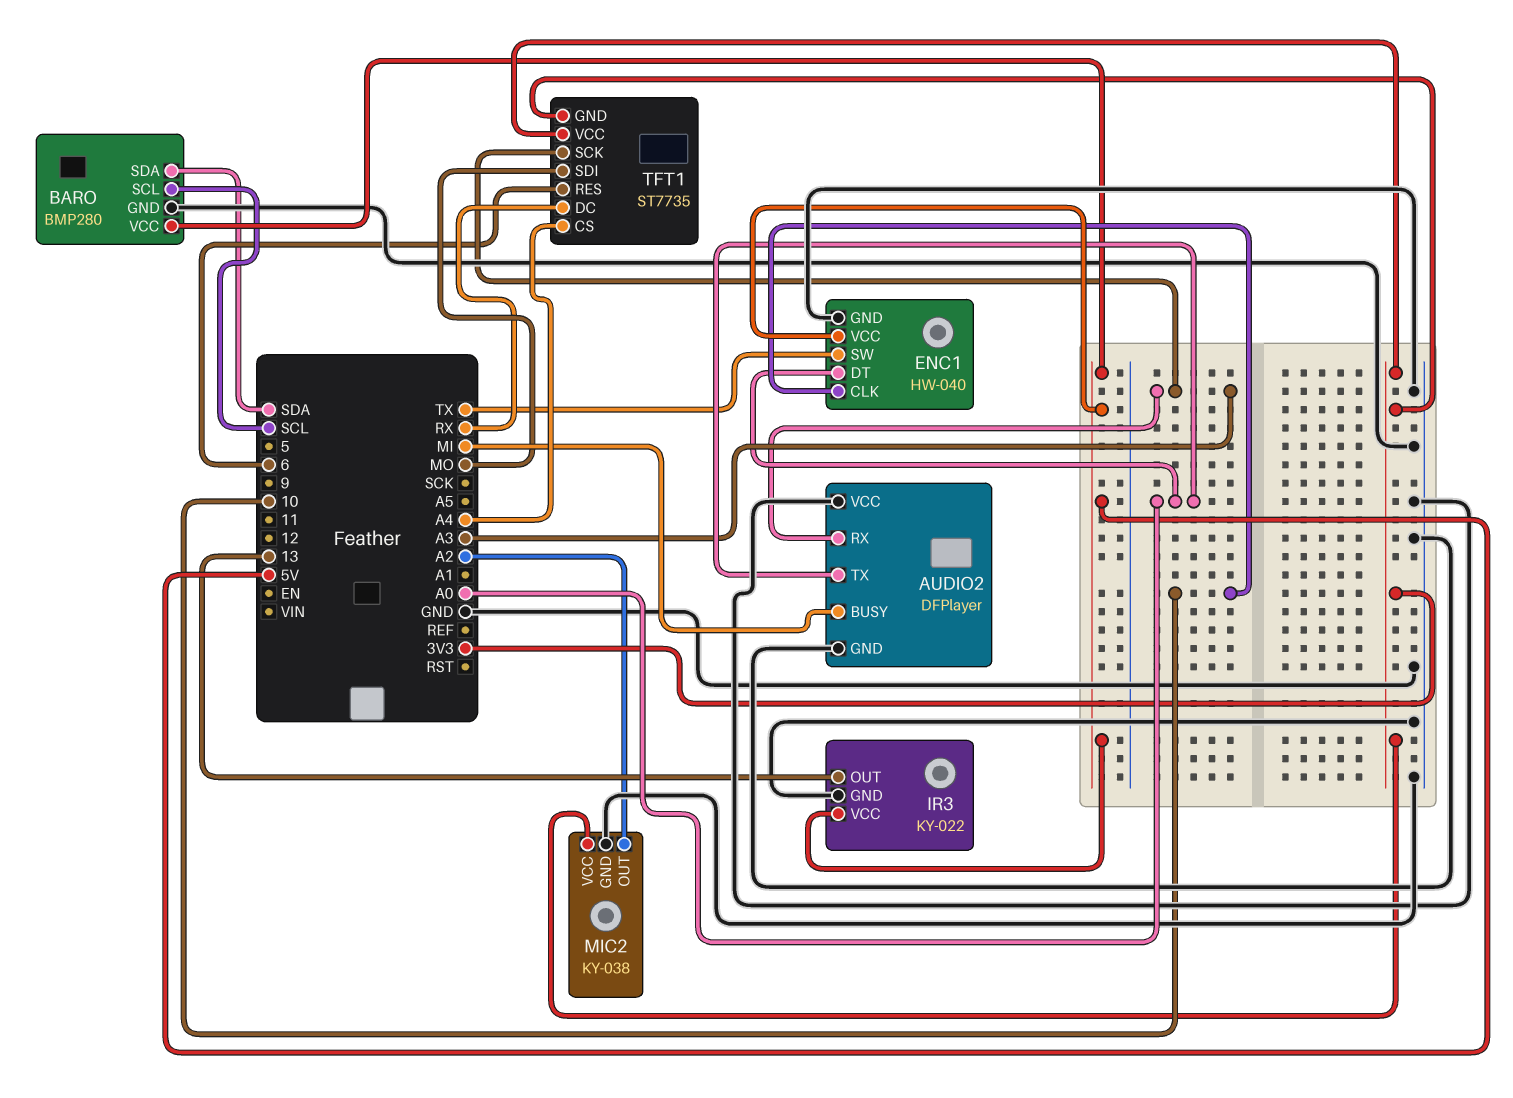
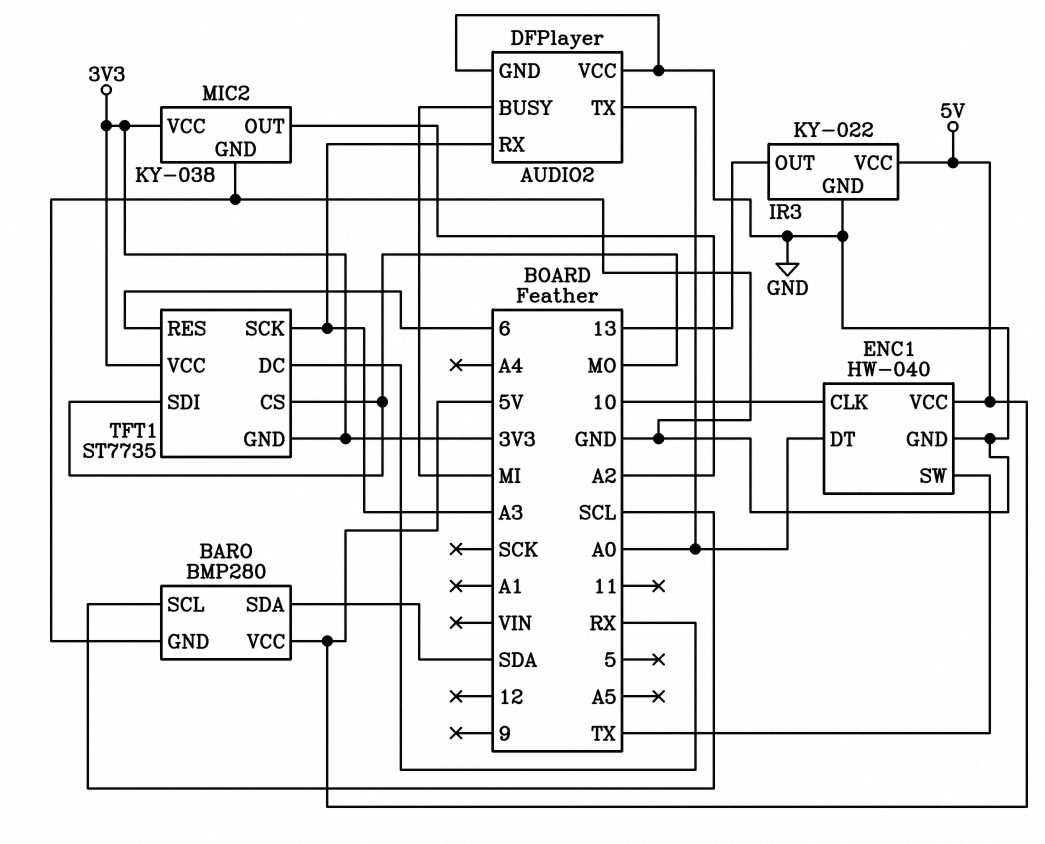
TFT1 pin CS: A4 -> MO

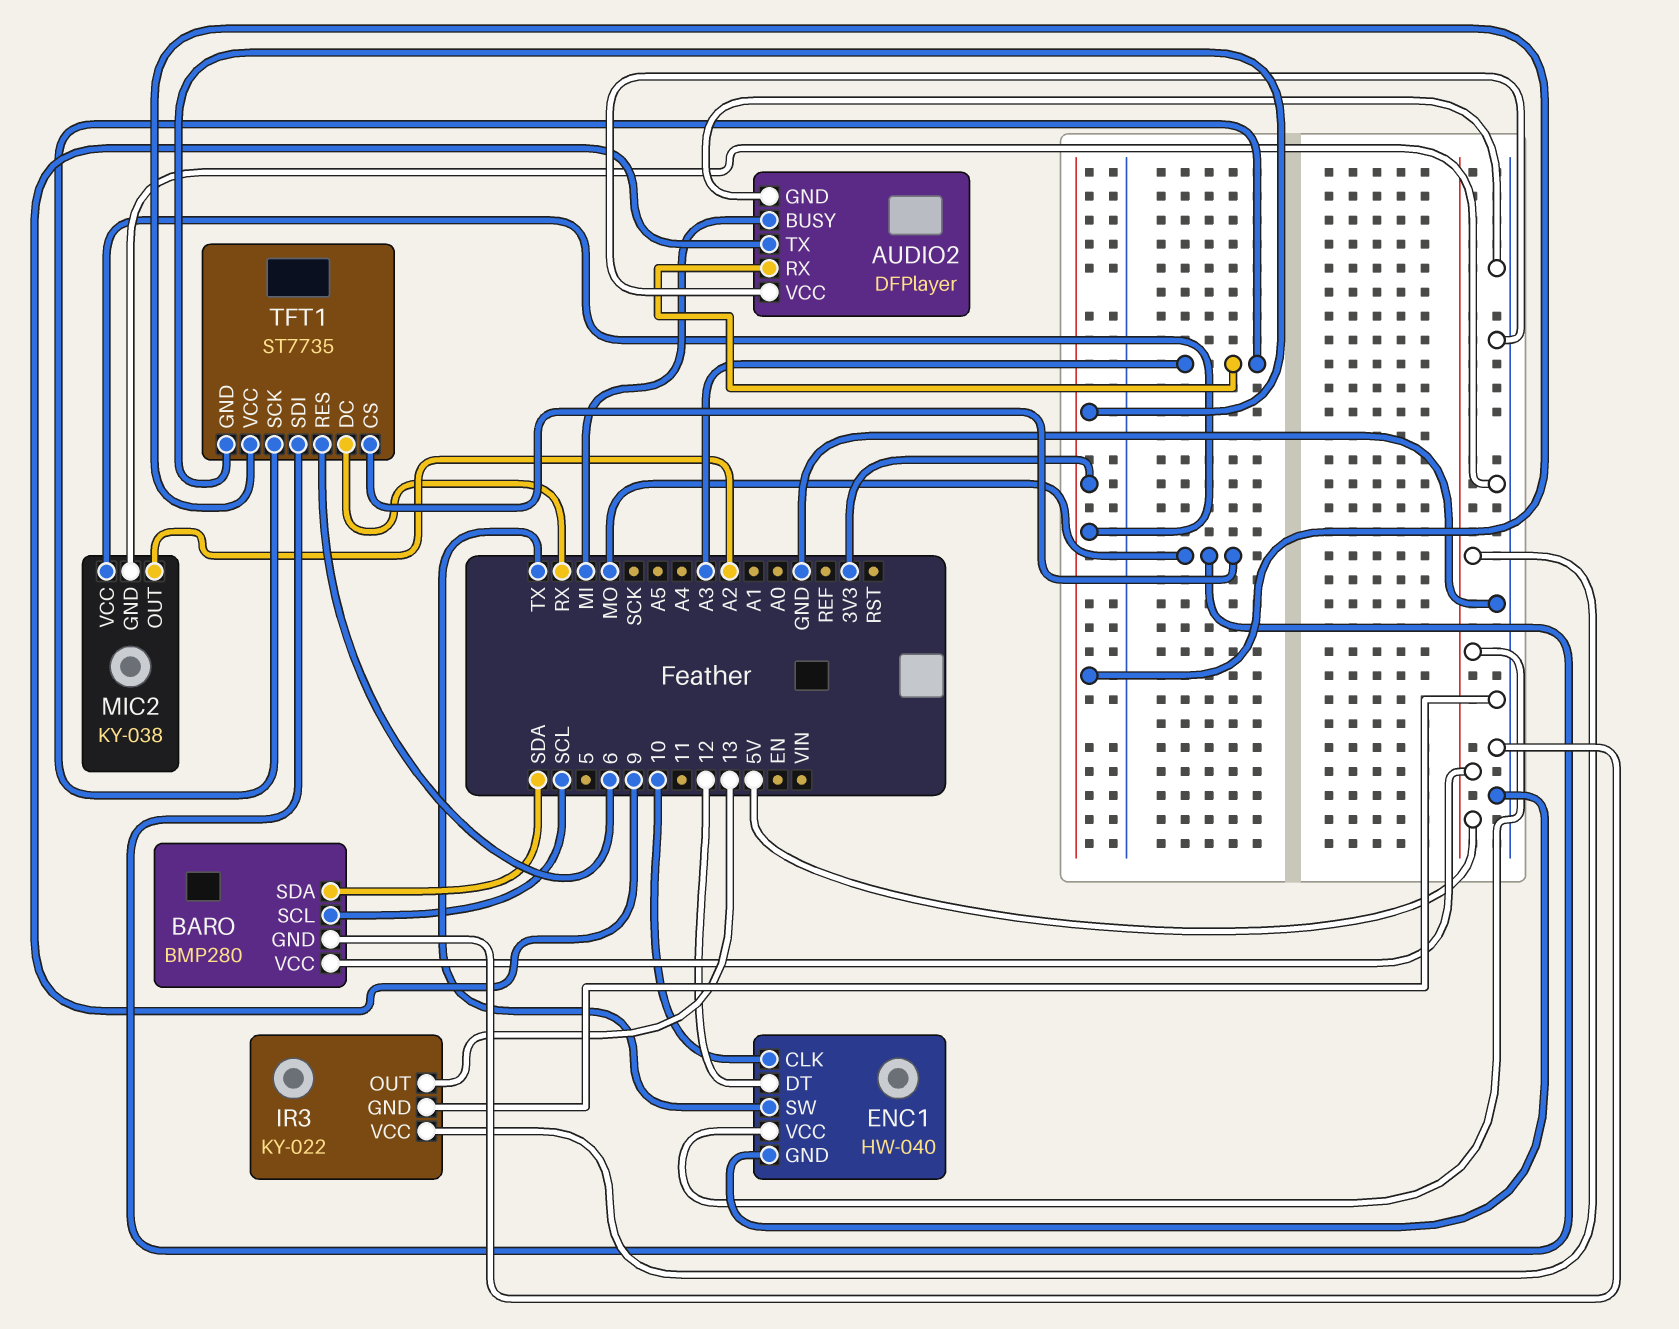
AUDIO2 pin TX: A0 -> 9
ENC1 pin DT: A0 -> 12

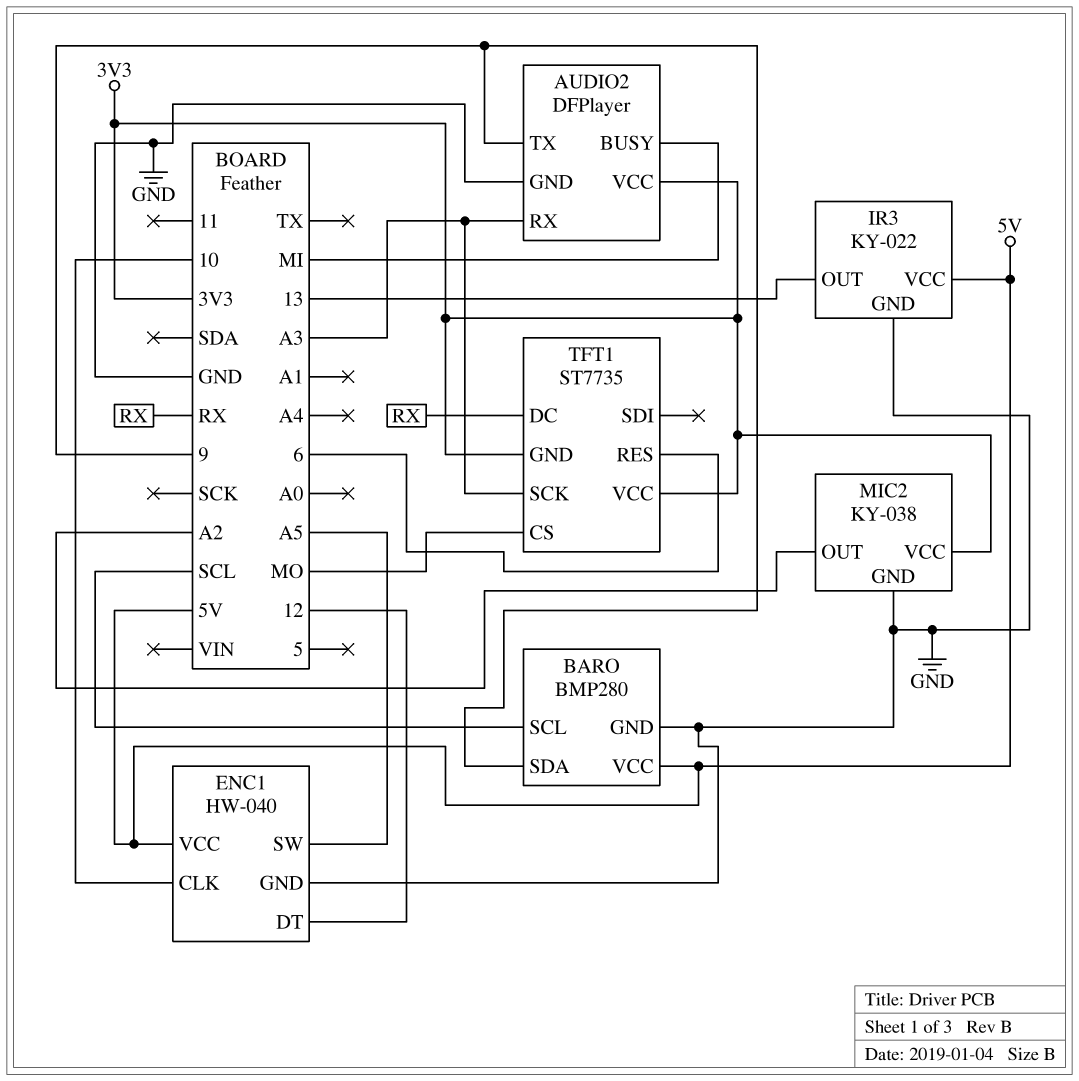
AUDIO2 pin VCC: GND -> 3V3
BARO pin SDA: SDA -> 9
ENC1 pin SW: TX -> A5
TFT1 pin SDI: MO -> none

